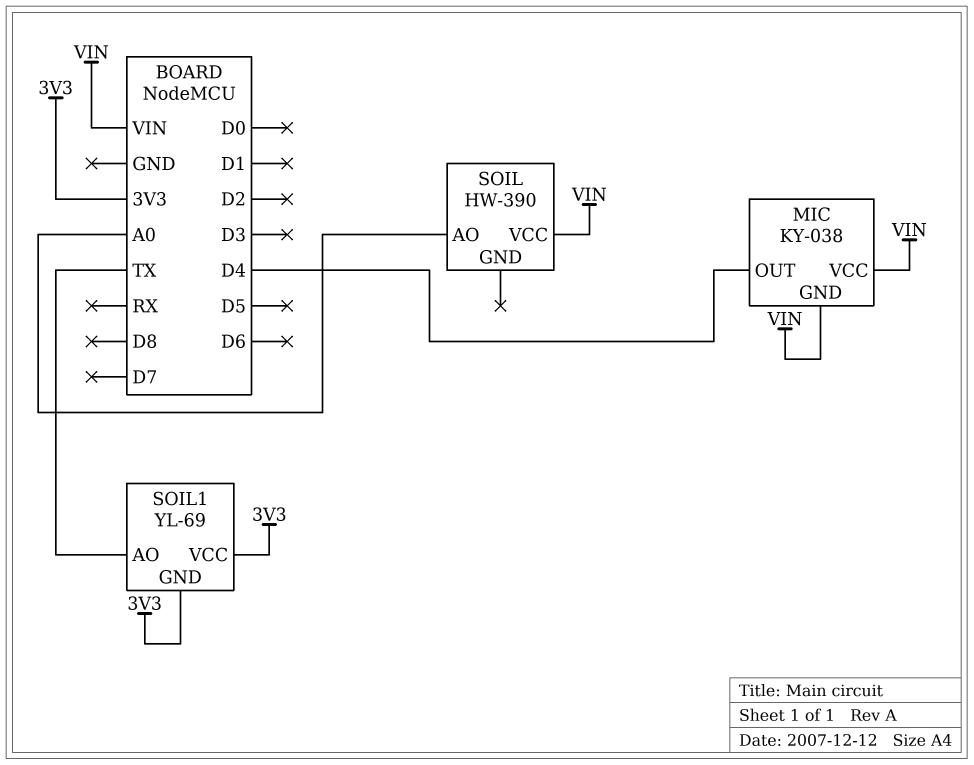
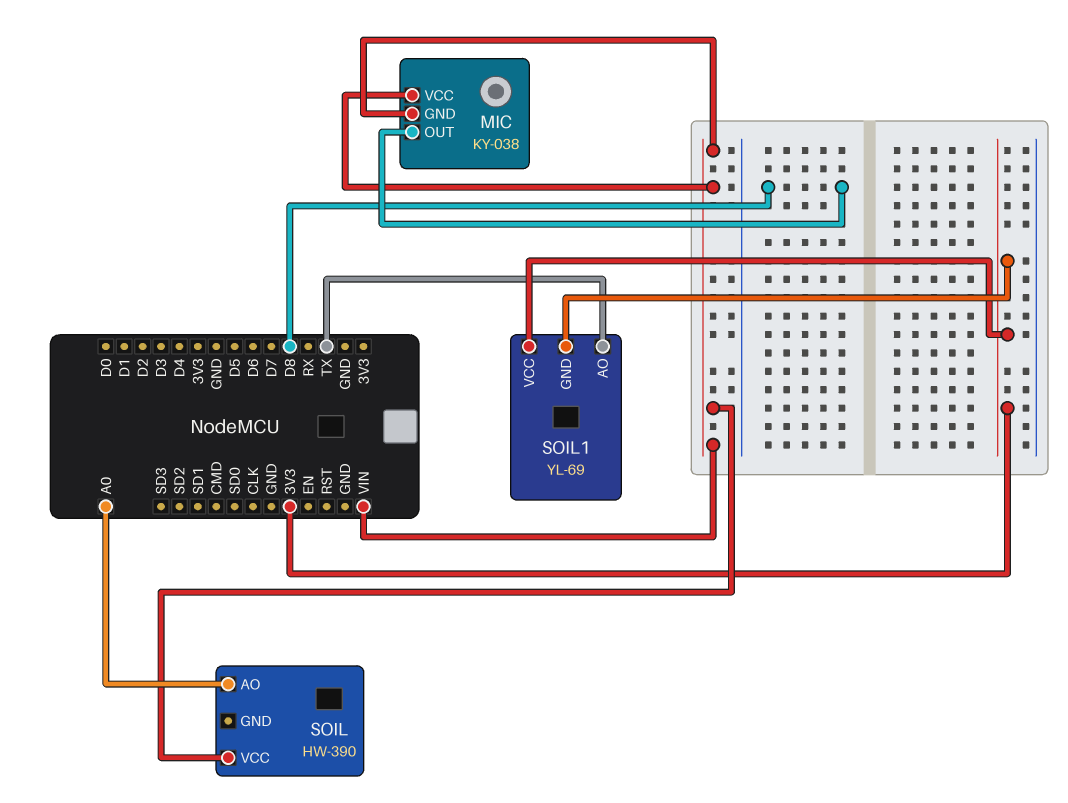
MIC pin OUT: D4 -> D8

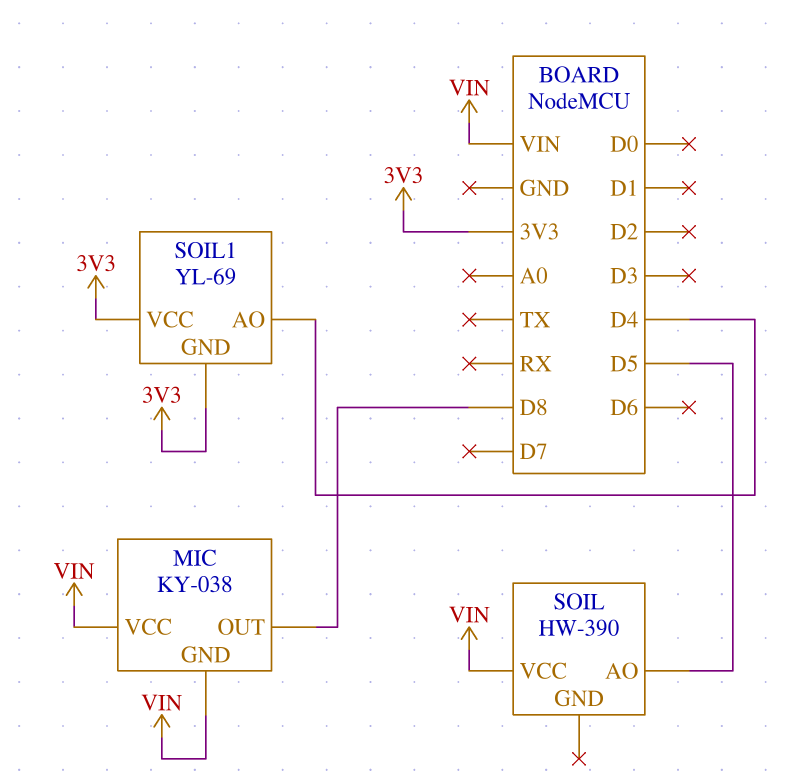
SOIL pin AO: A0 -> D5
SOIL1 pin AO: TX -> D4

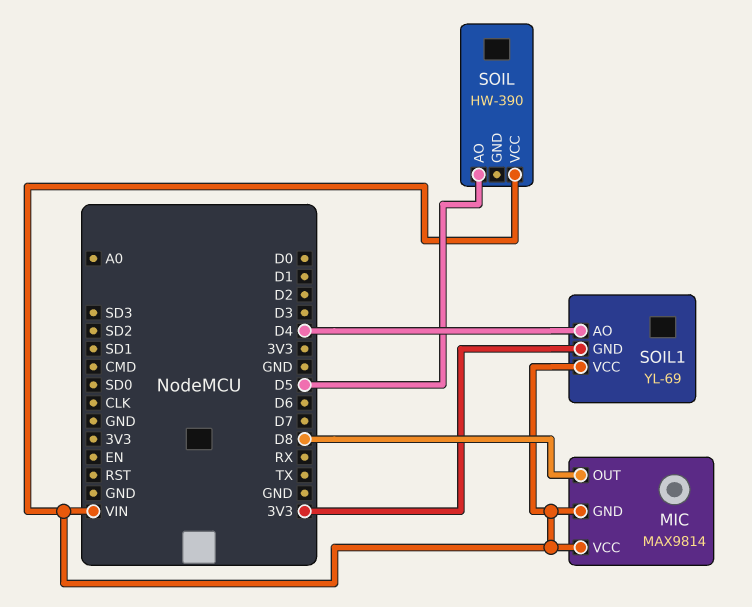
MIC: KY-038 -> MAX9814
SOIL1 pin VCC: 3V3 -> VIN

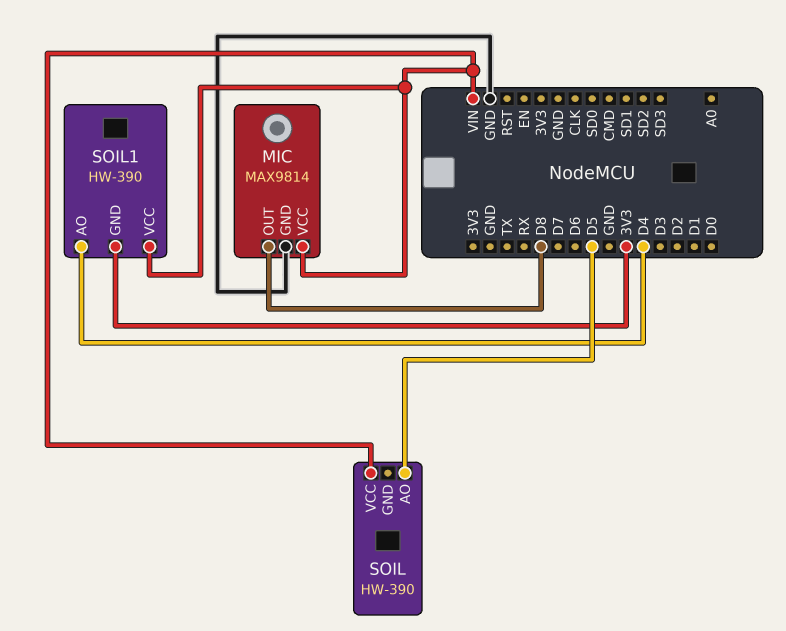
MIC pin GND: VIN -> GND
SOIL1: YL-69 -> HW-390

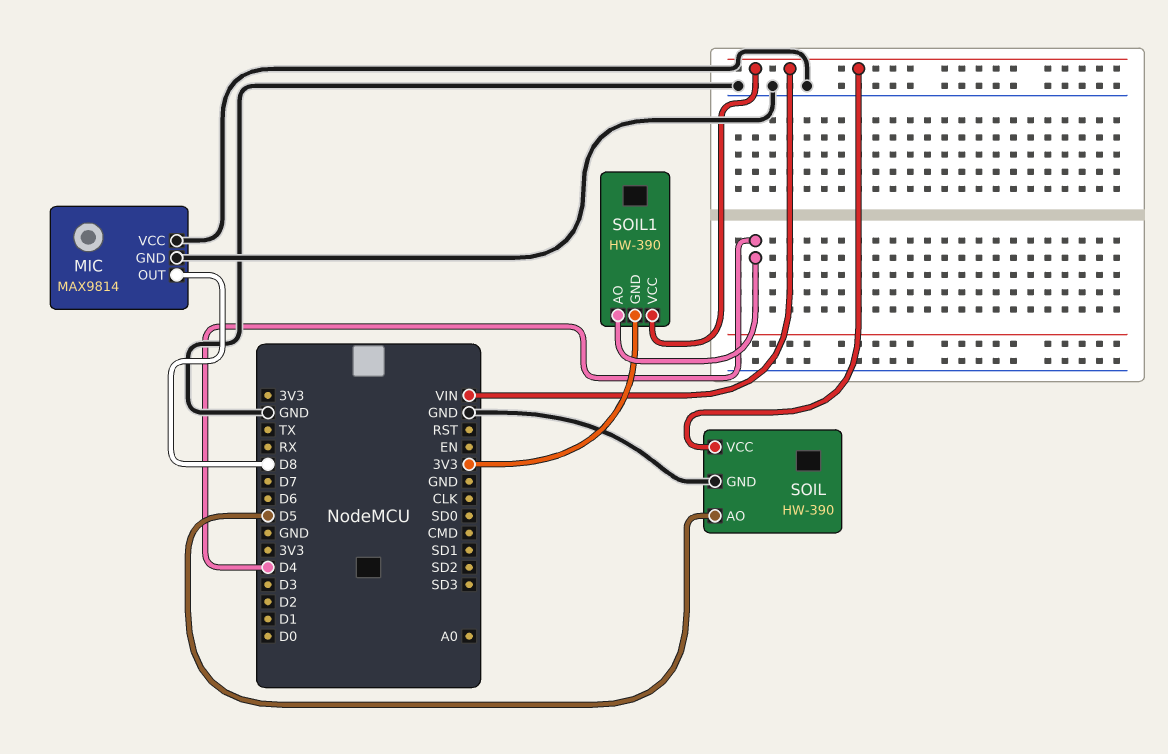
MIC pin VCC: VIN -> GND
SOIL pin GND: none -> GND

